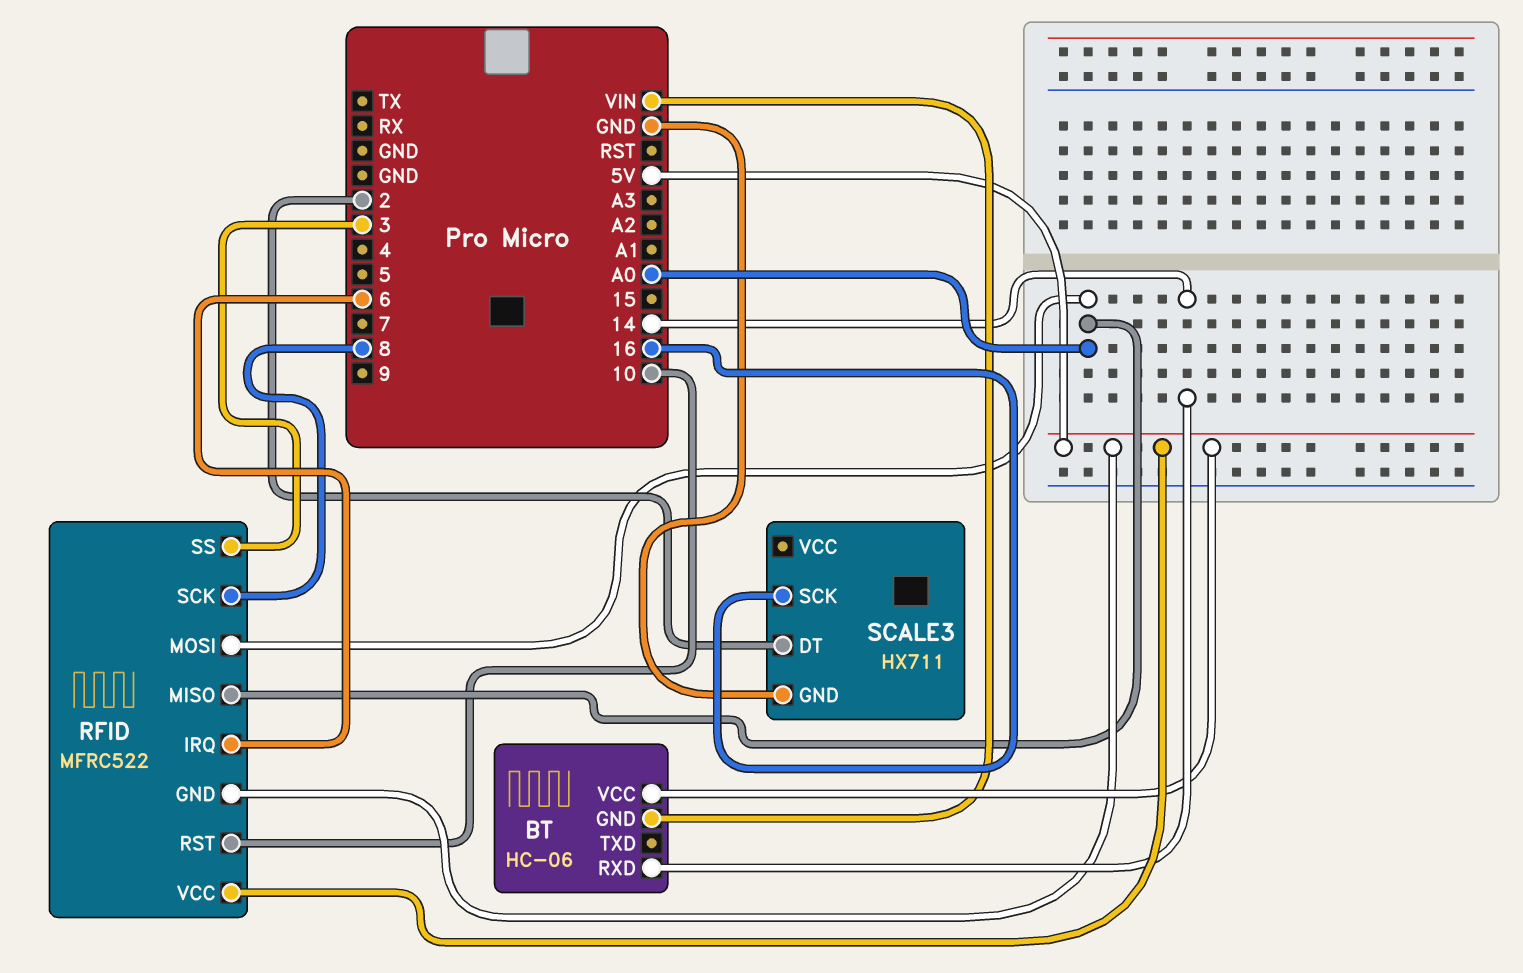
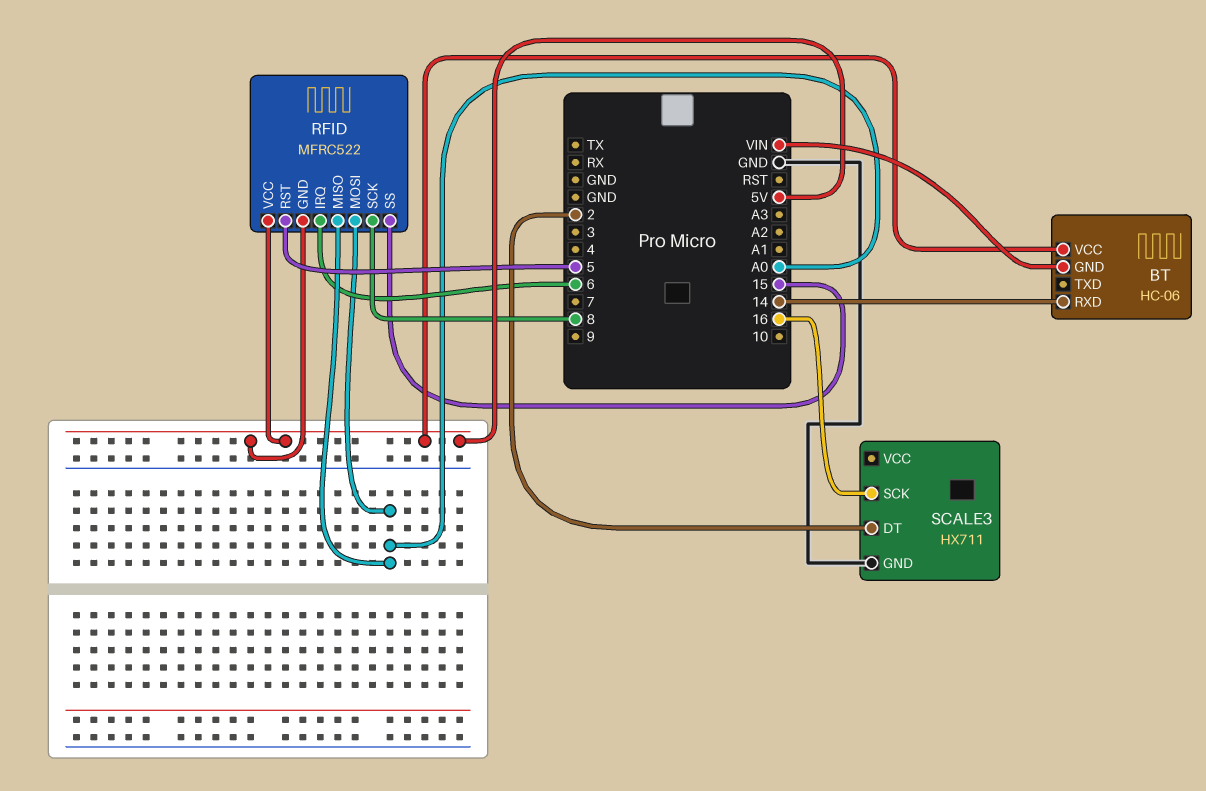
RFID pin RST: 10 -> 5
RFID pin SS: 3 -> 15

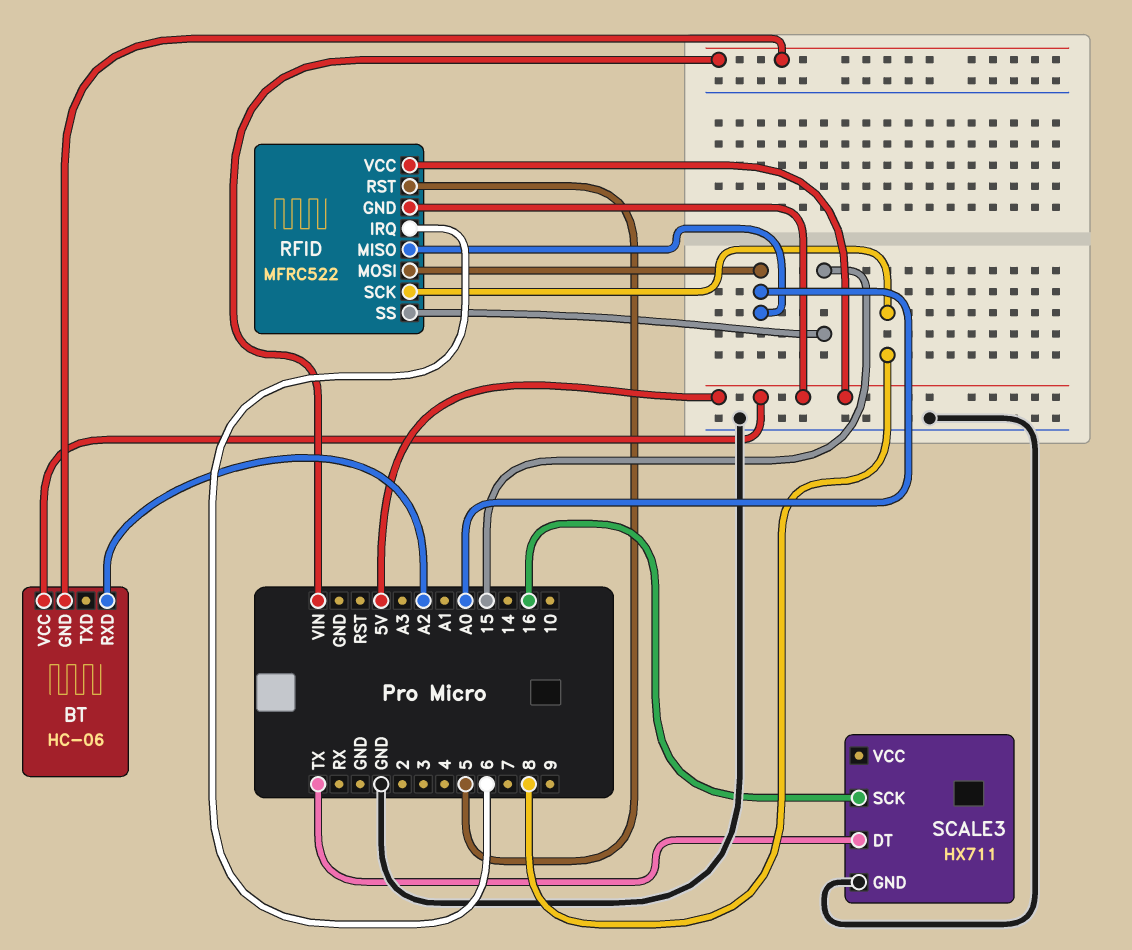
BT pin RXD: 14 -> A2
SCALE3 pin DT: 2 -> TX

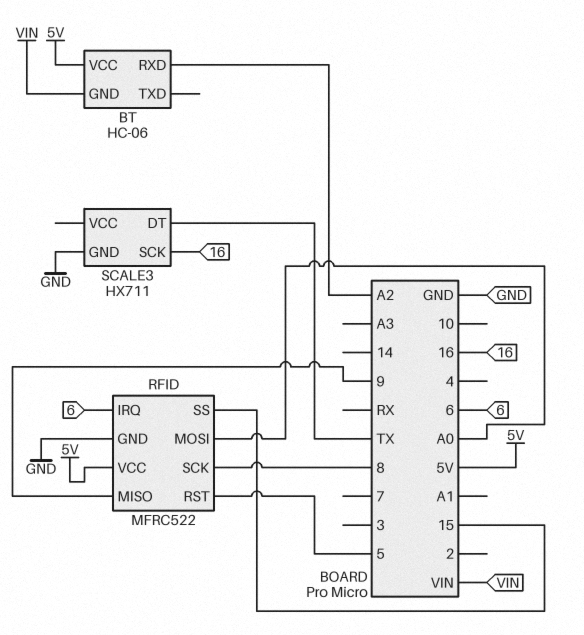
RFID pin GND: 5V -> GND
RFID pin MISO: A0 -> 9

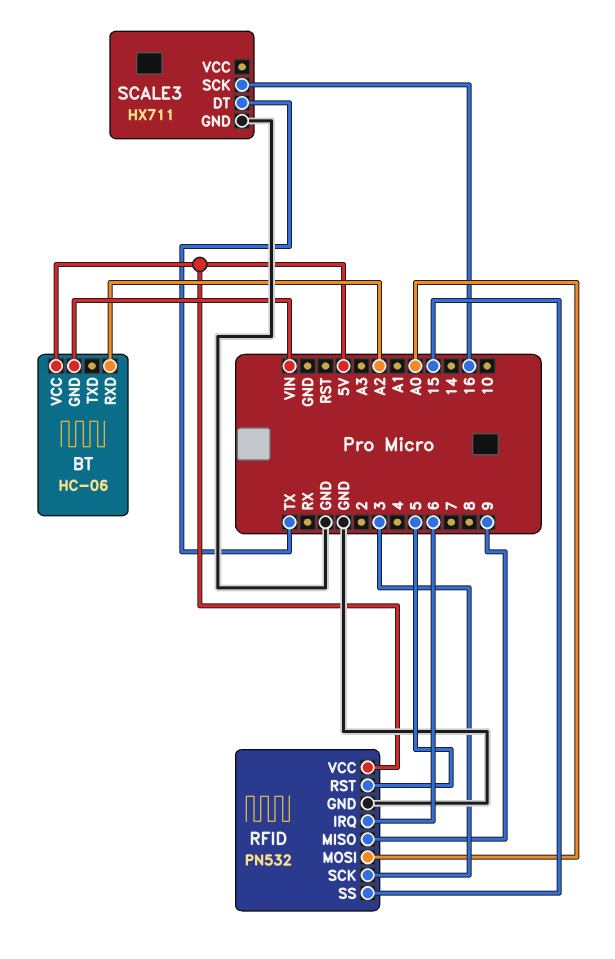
RFID: MFRC522 -> PN532
RFID pin SCK: 8 -> 3

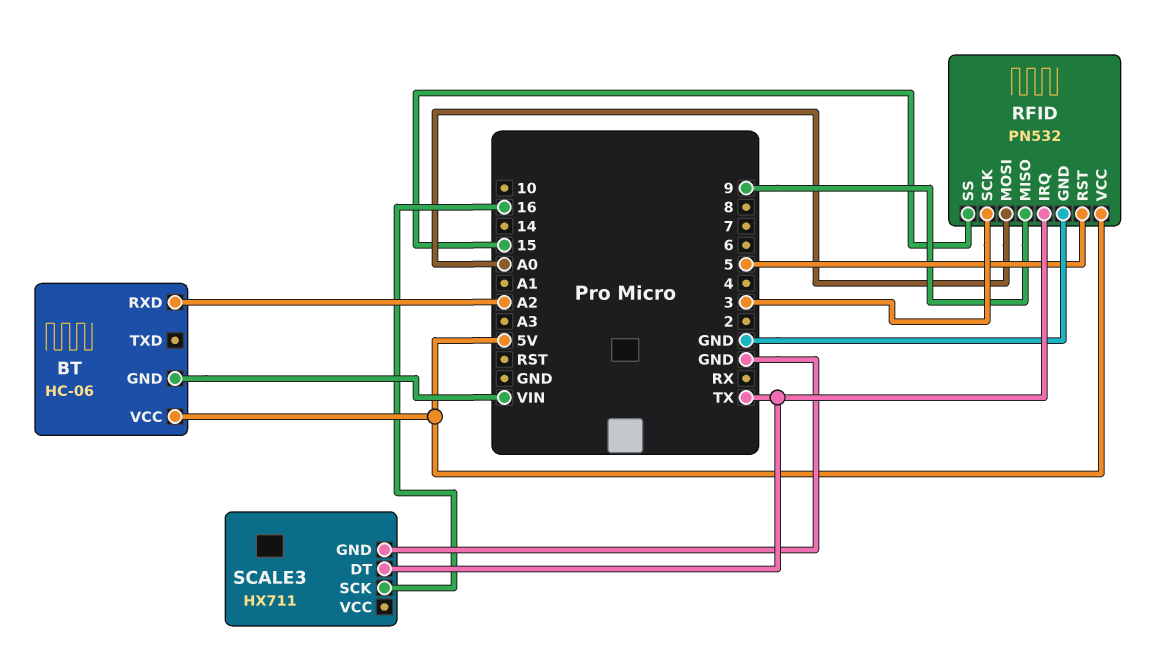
RFID pin IRQ: 6 -> TX

